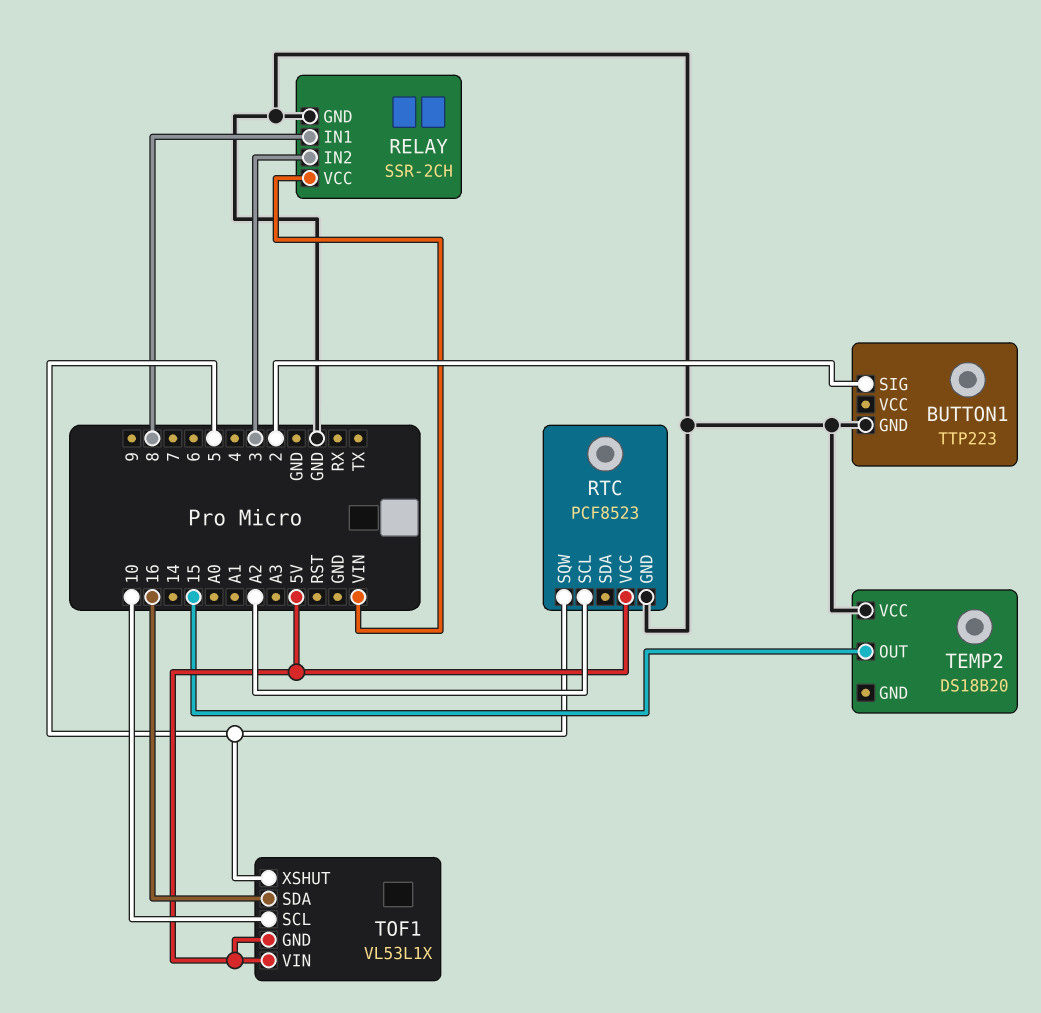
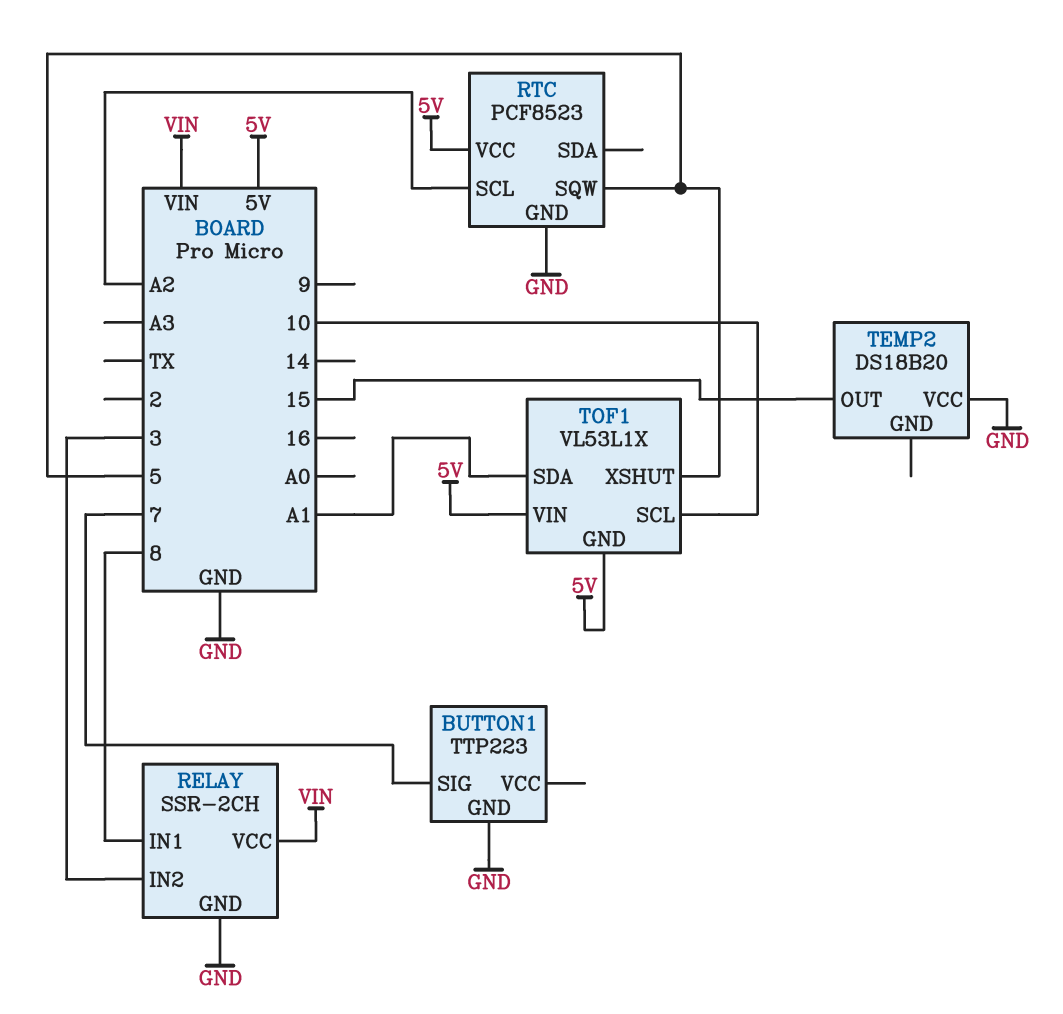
BUTTON1 pin SIG: 2 -> 7
TOF1 pin SDA: 16 -> A1

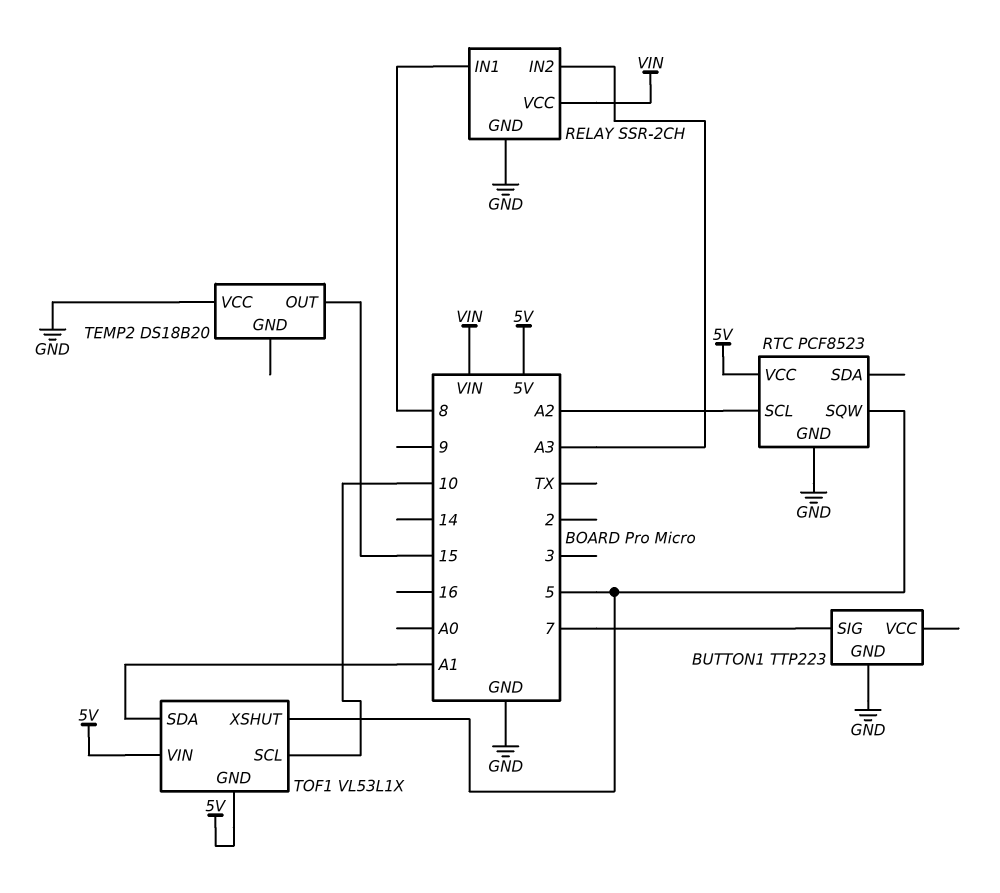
RELAY pin IN2: 3 -> A3

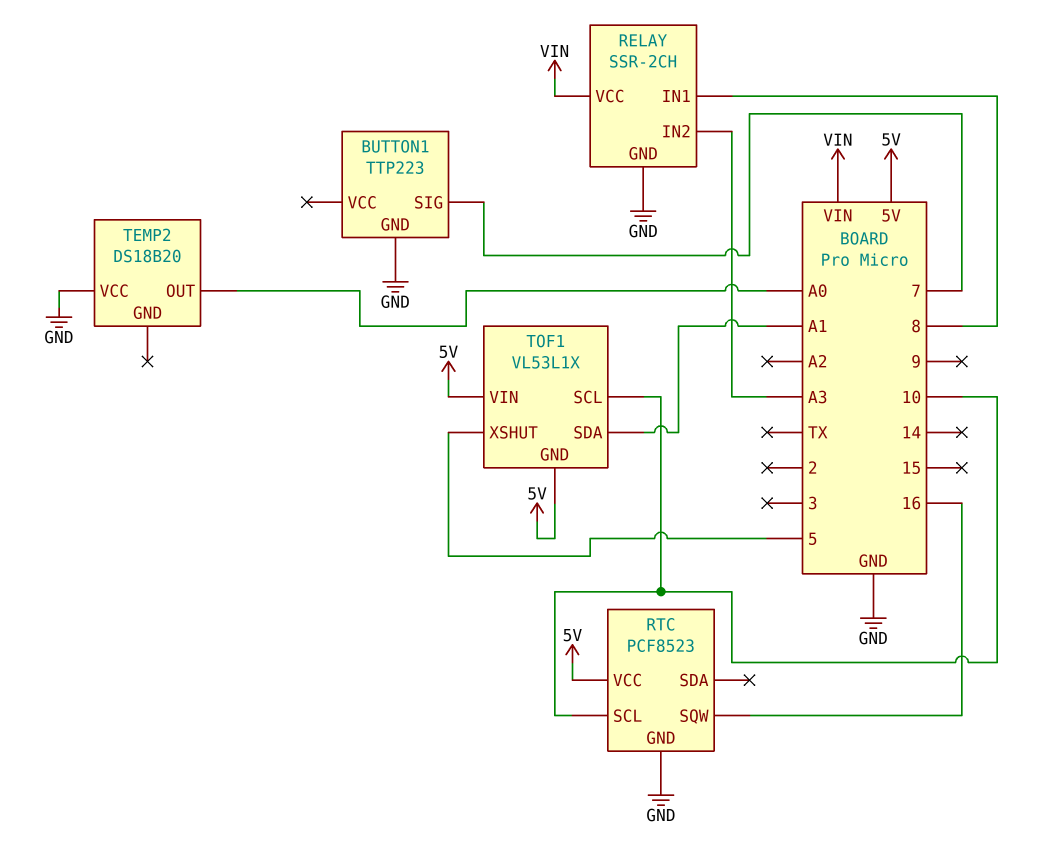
RTC pin SCL: A2 -> 10
RTC pin SQW: 5 -> 16
TEMP2 pin OUT: 15 -> A0

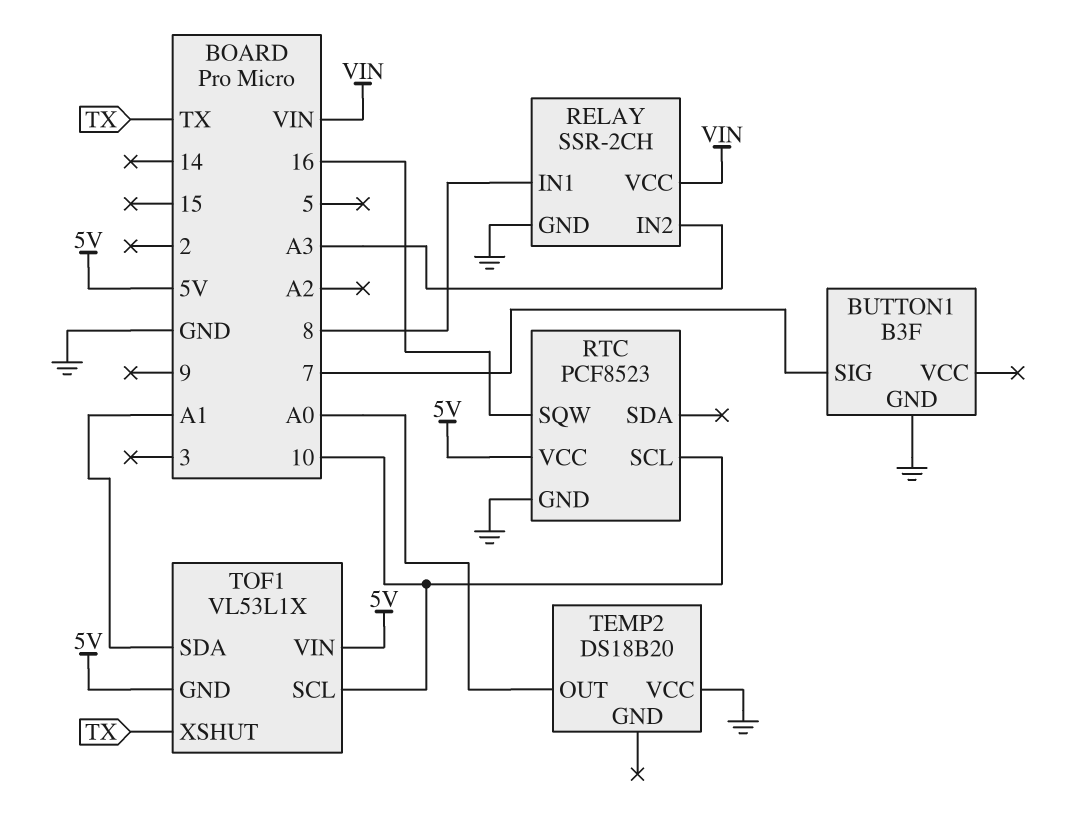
BUTTON1: TTP223 -> B3F
TOF1 pin XSHUT: 5 -> TX

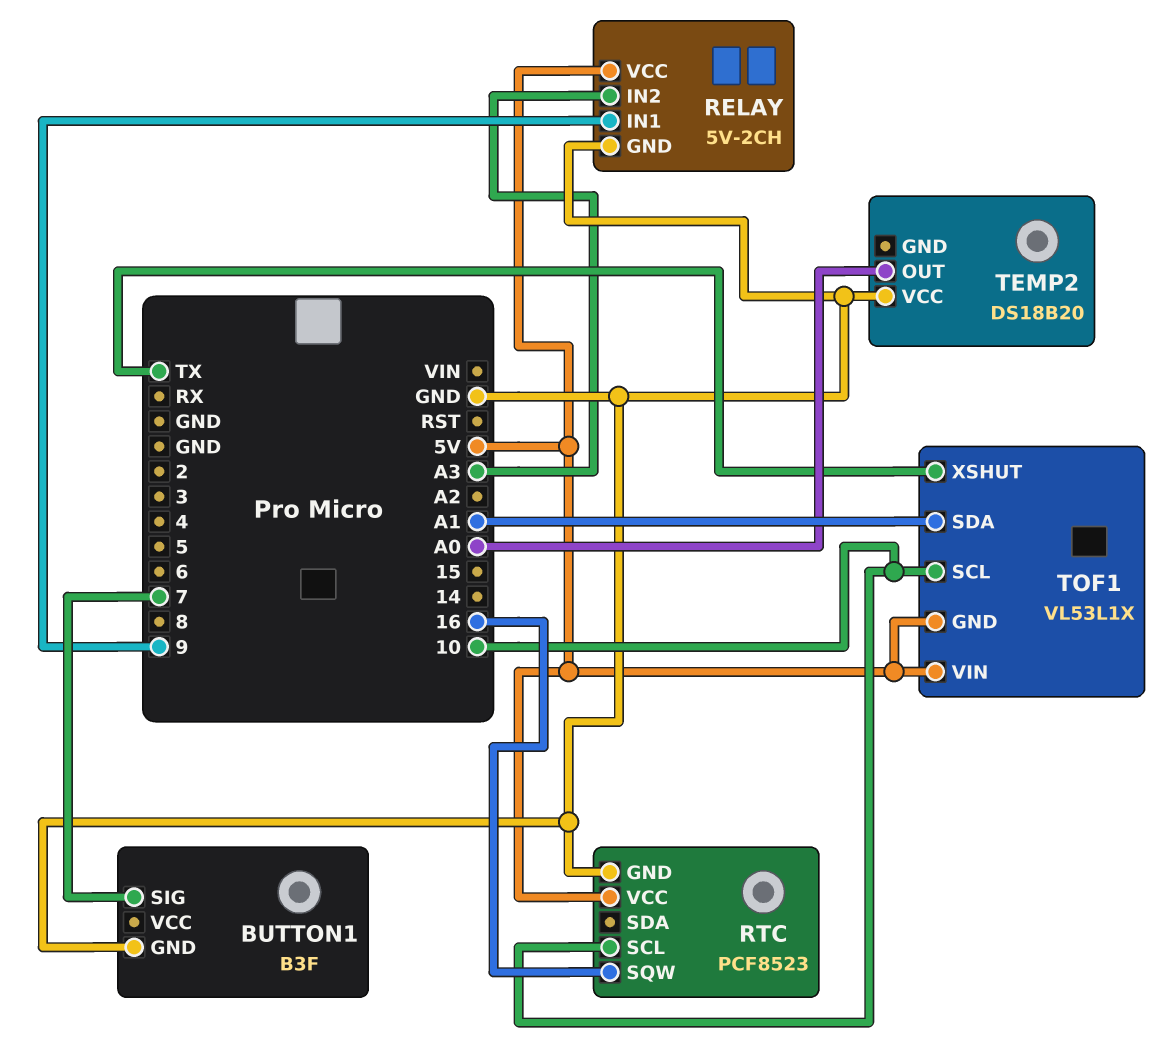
RELAY: SSR-2CH -> 5V-2CH
RELAY pin IN1: 8 -> 9
RELAY pin VCC: VIN -> 5V

